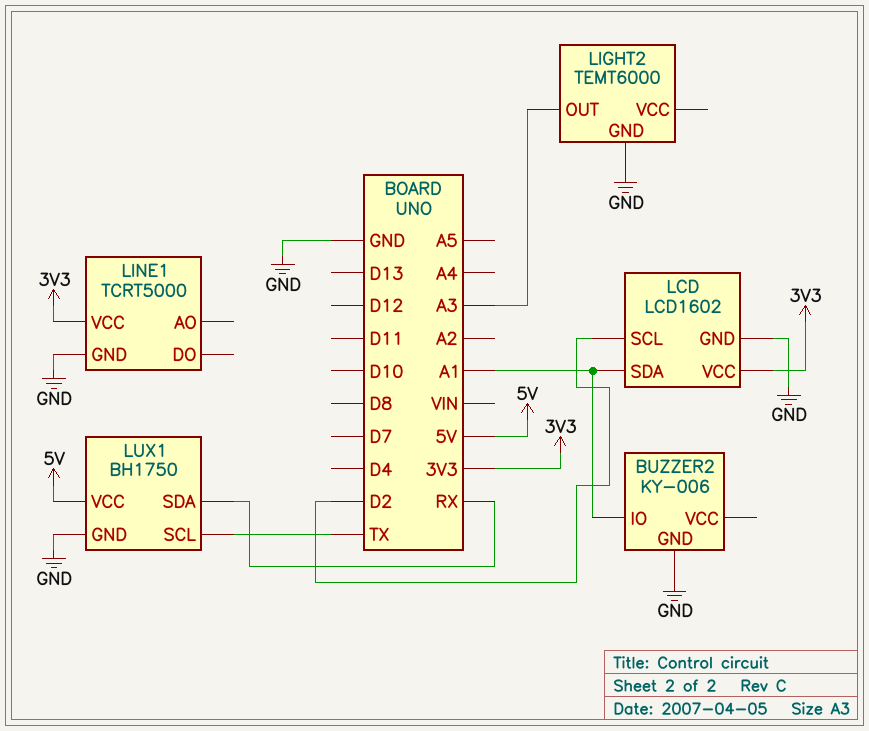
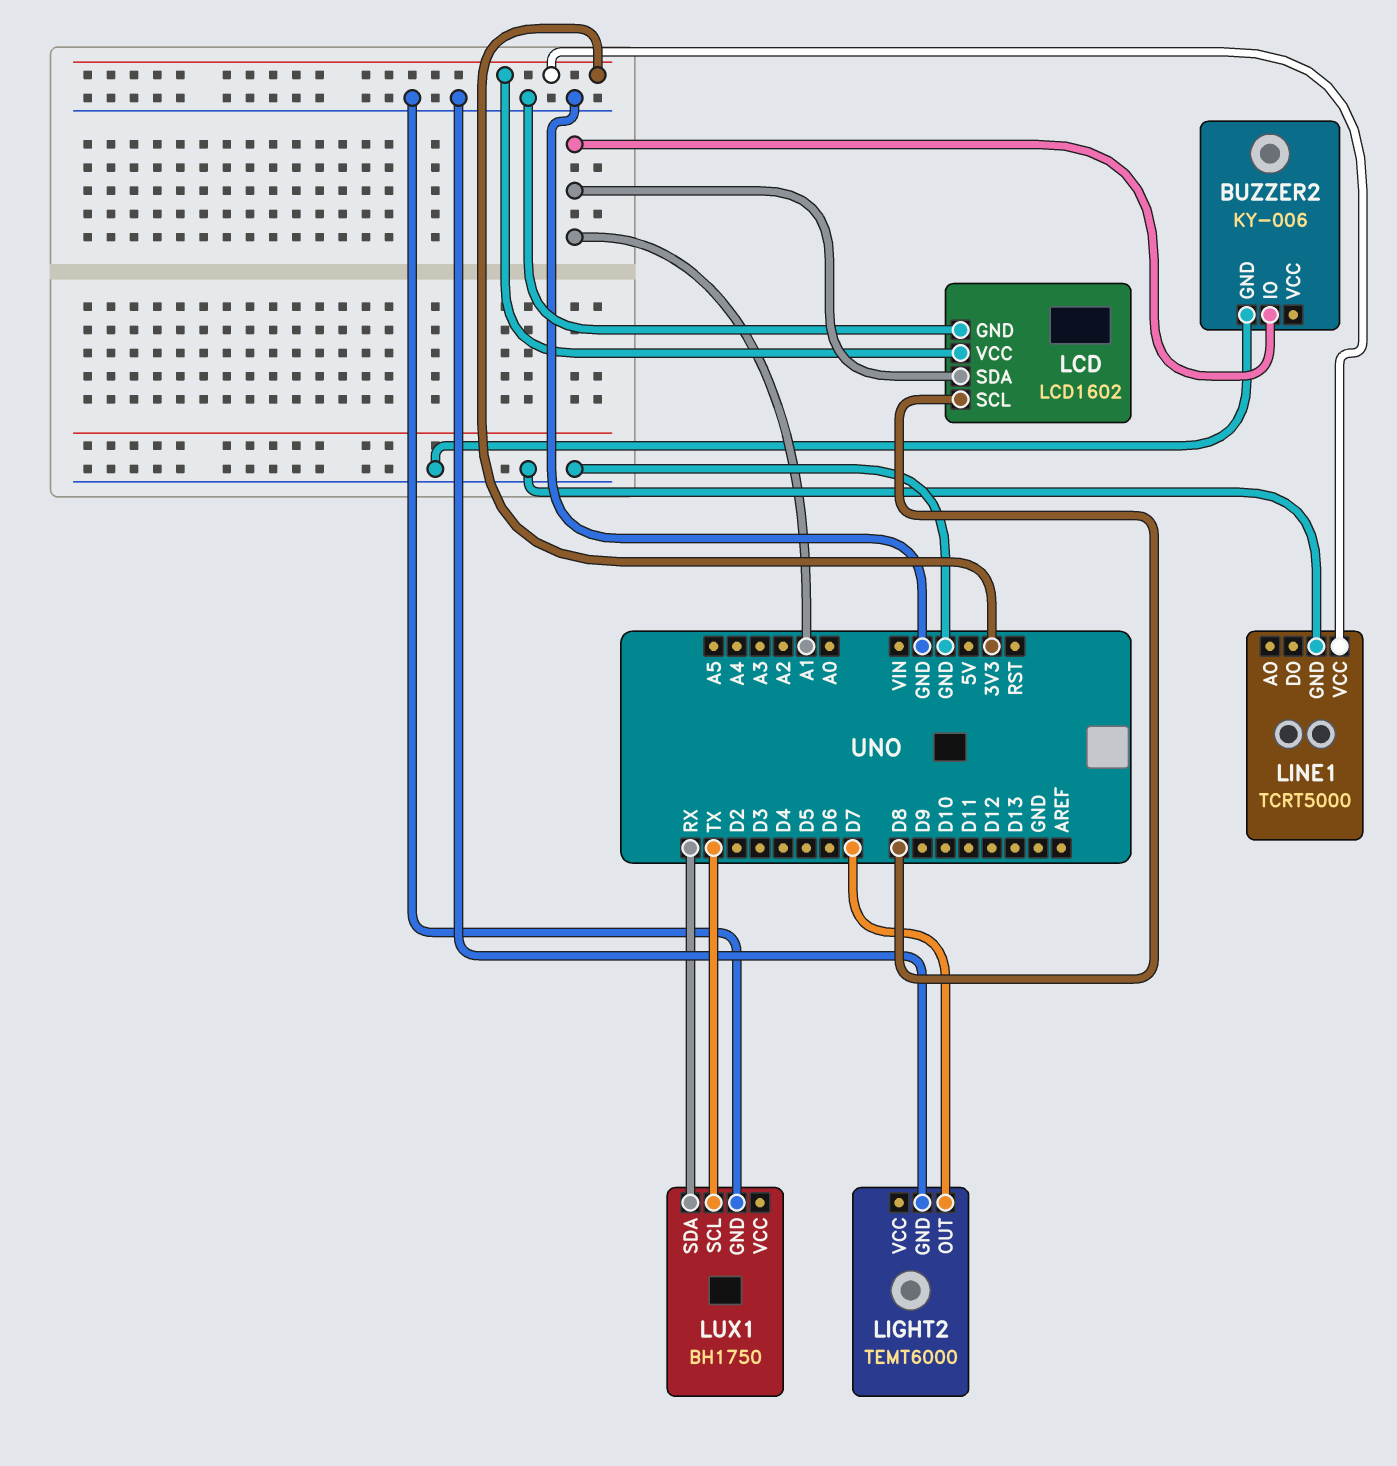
LCD pin SCL: D2 -> D8
LIGHT2 pin OUT: A3 -> D7
LUX1 pin VCC: 5V -> none

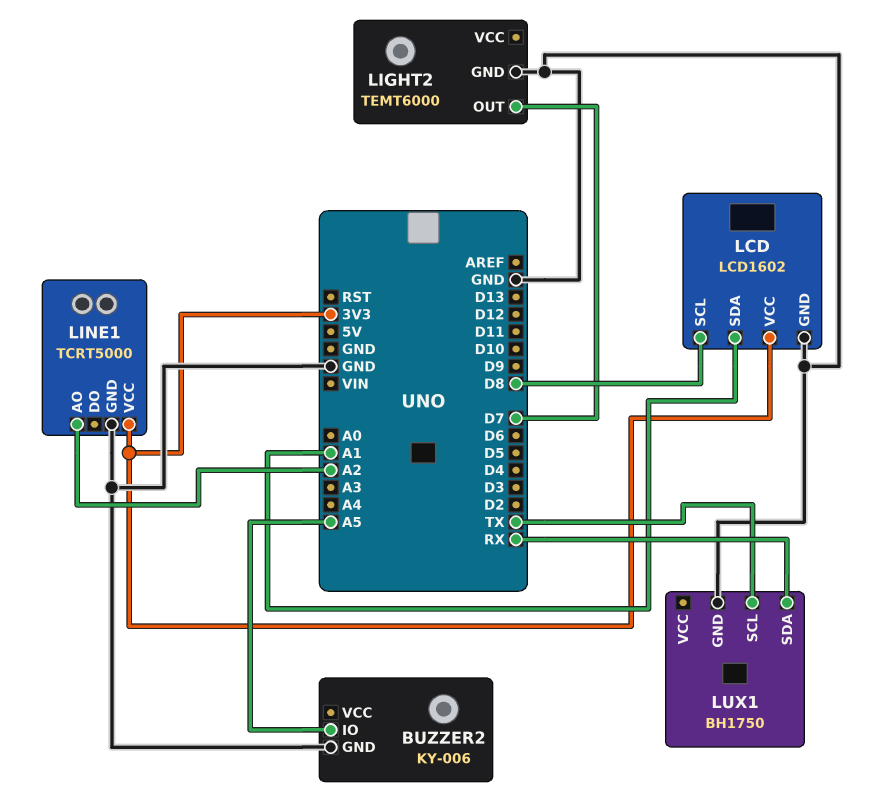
BUZZER2 pin IO: A1 -> A5
LINE1 pin AO: none -> A2

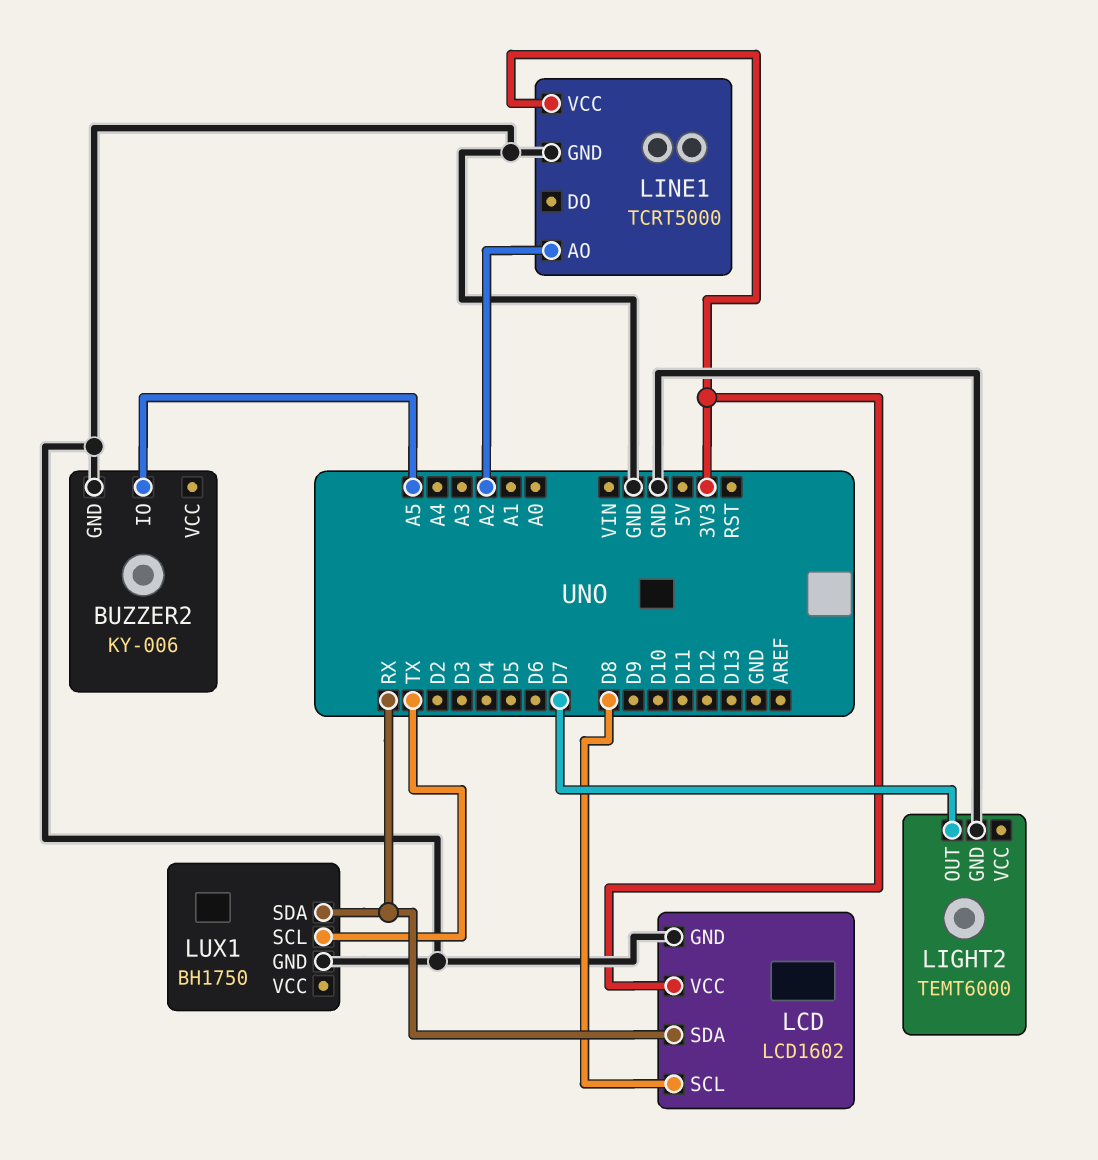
LCD pin SDA: A1 -> RX

